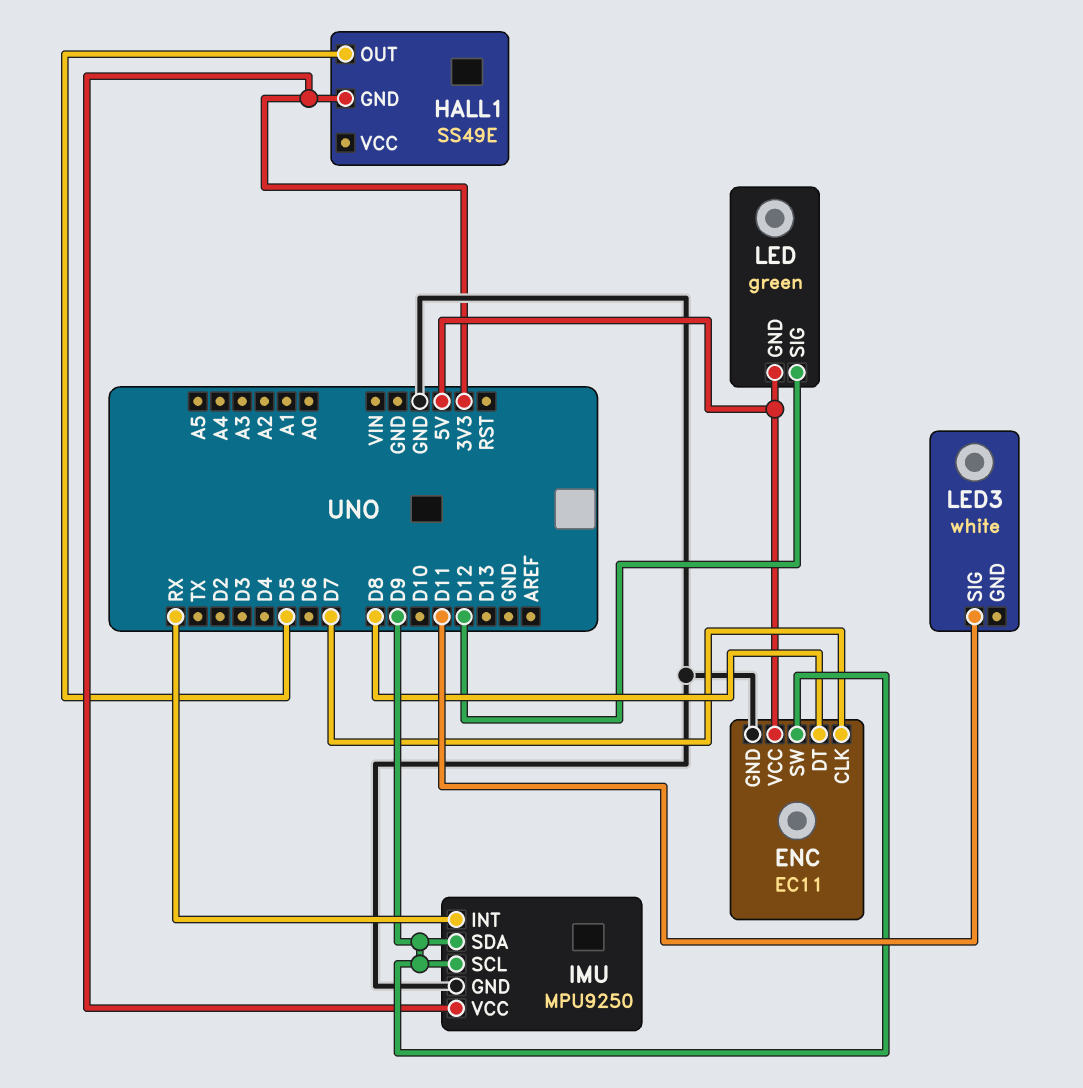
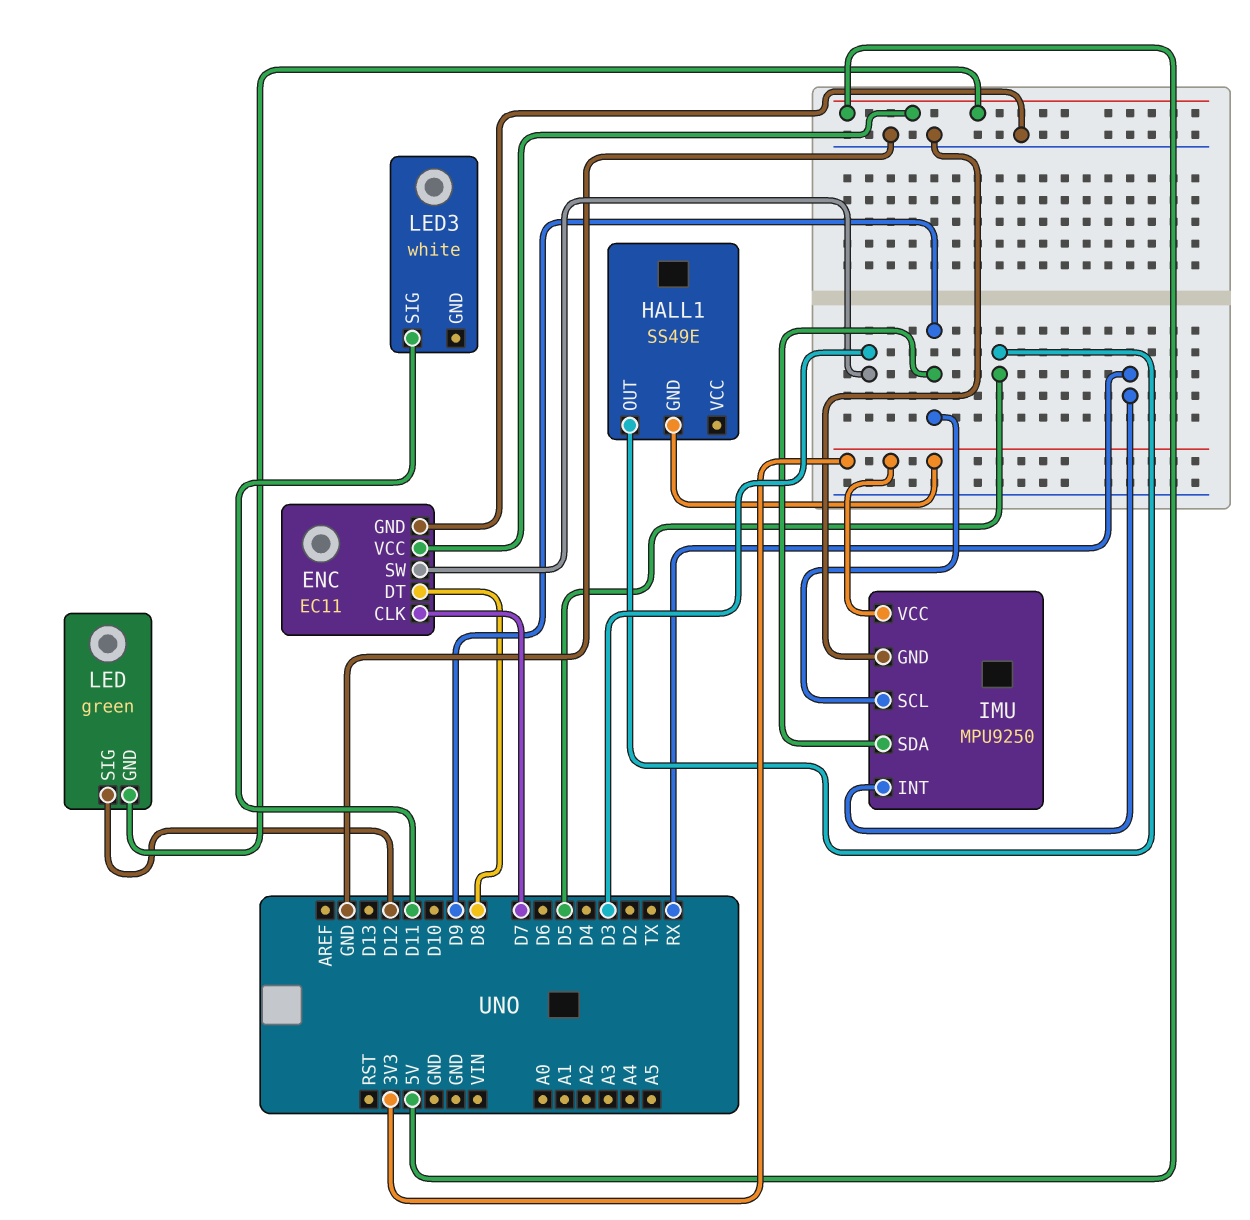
ENC pin SW: D9 -> D3

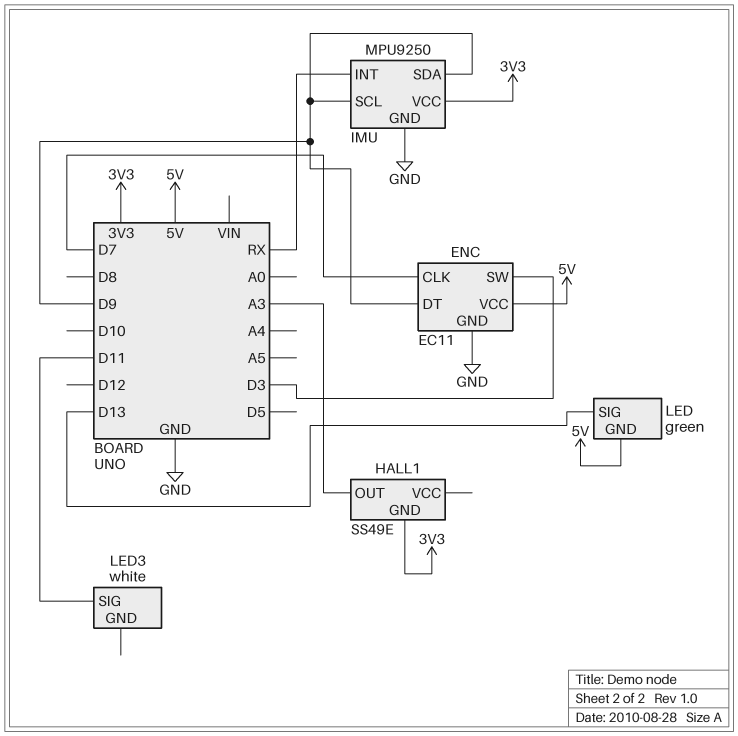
ENC pin DT: D8 -> D9
HALL1 pin OUT: D5 -> A3
LED pin SIG: D12 -> D13

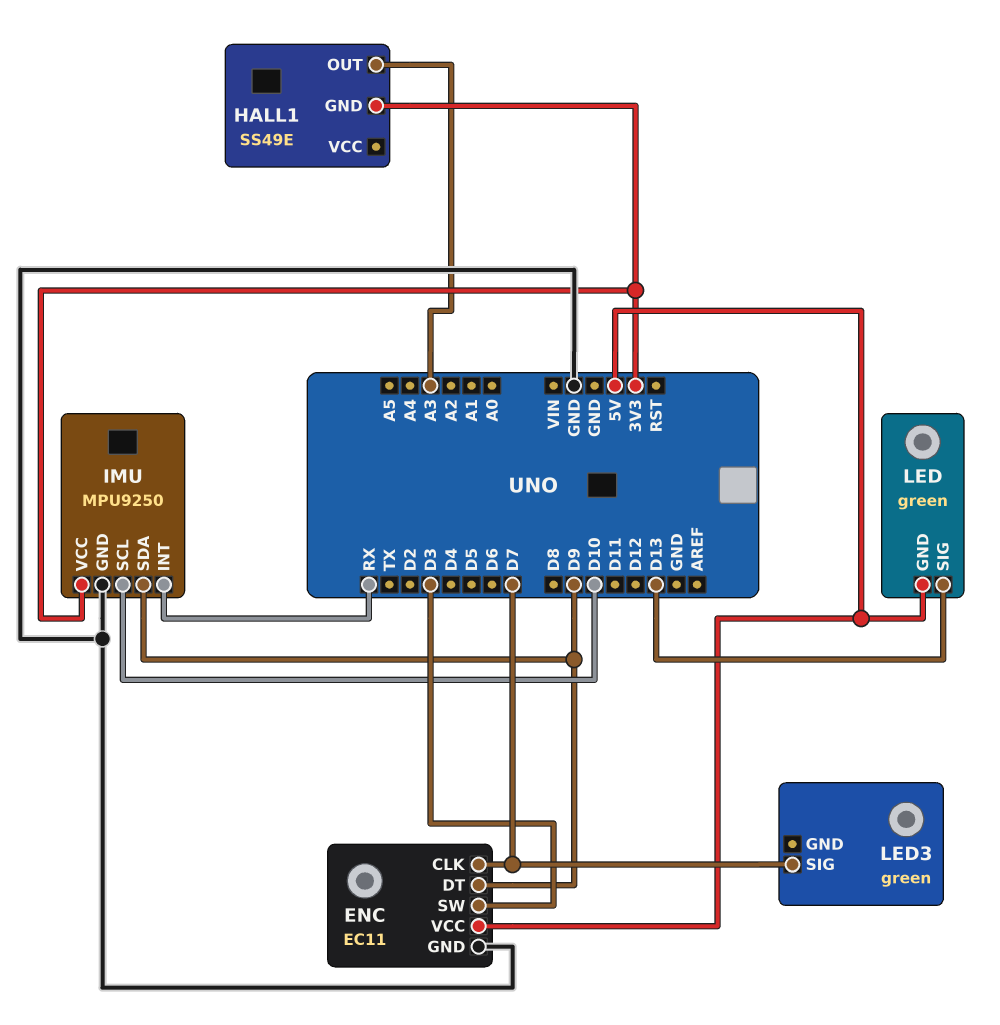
IMU pin SCL: D9 -> D10
LED3: white -> green
LED3 pin SIG: D11 -> D7

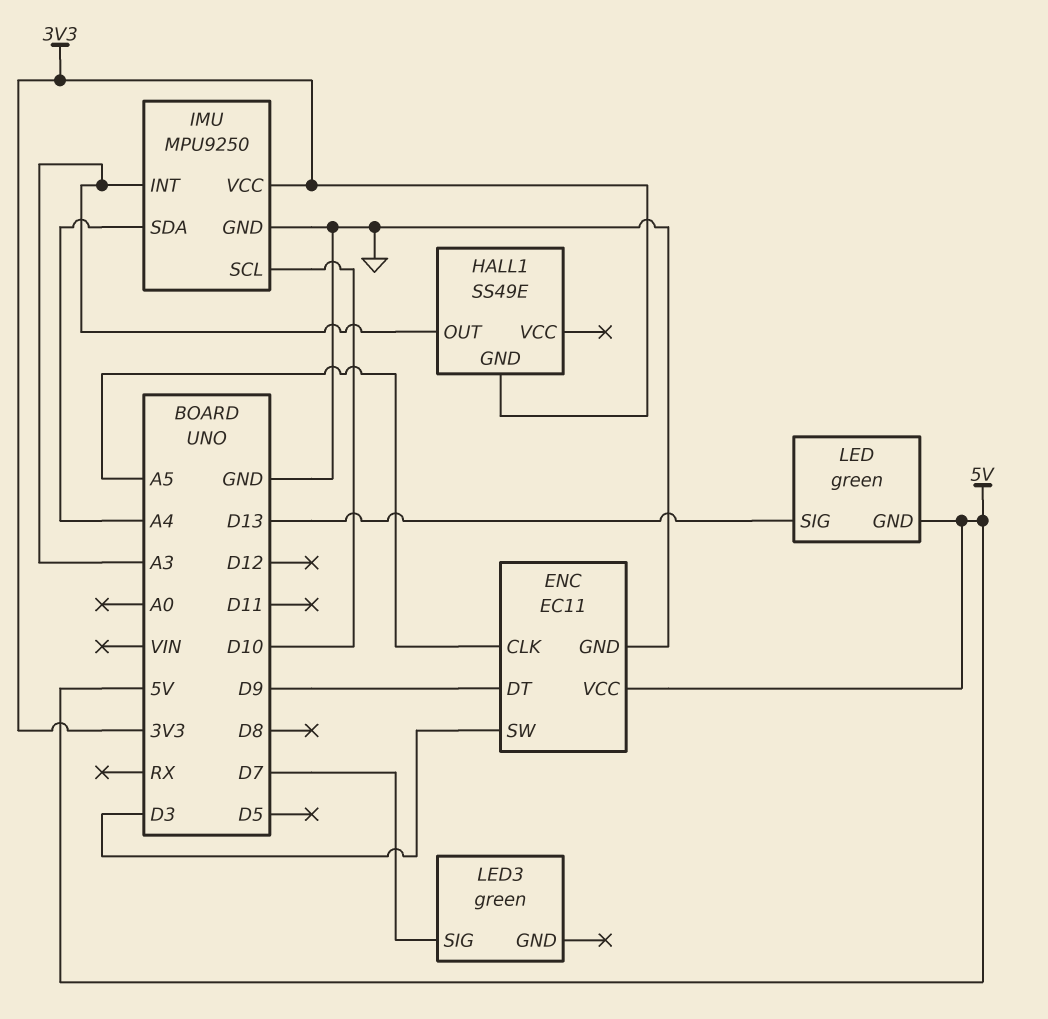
ENC pin CLK: D7 -> A5
IMU pin INT: RX -> A3
IMU pin SDA: D9 -> A4

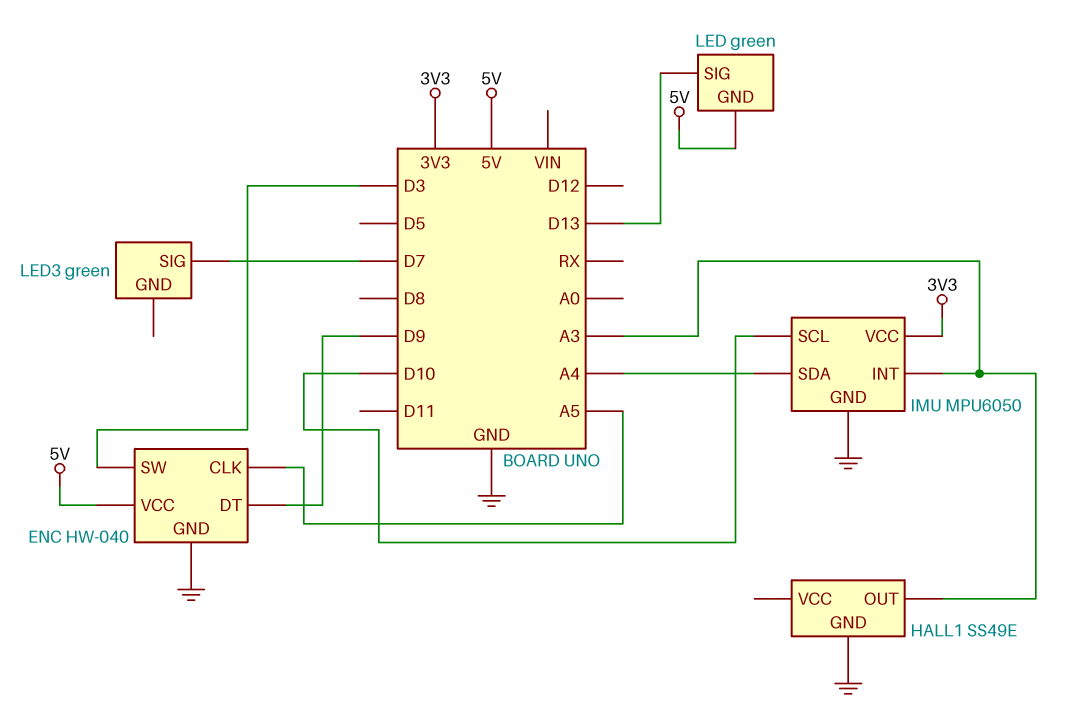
ENC: EC11 -> HW-040
HALL1 pin GND: 3V3 -> GND
IMU: MPU9250 -> MPU6050

